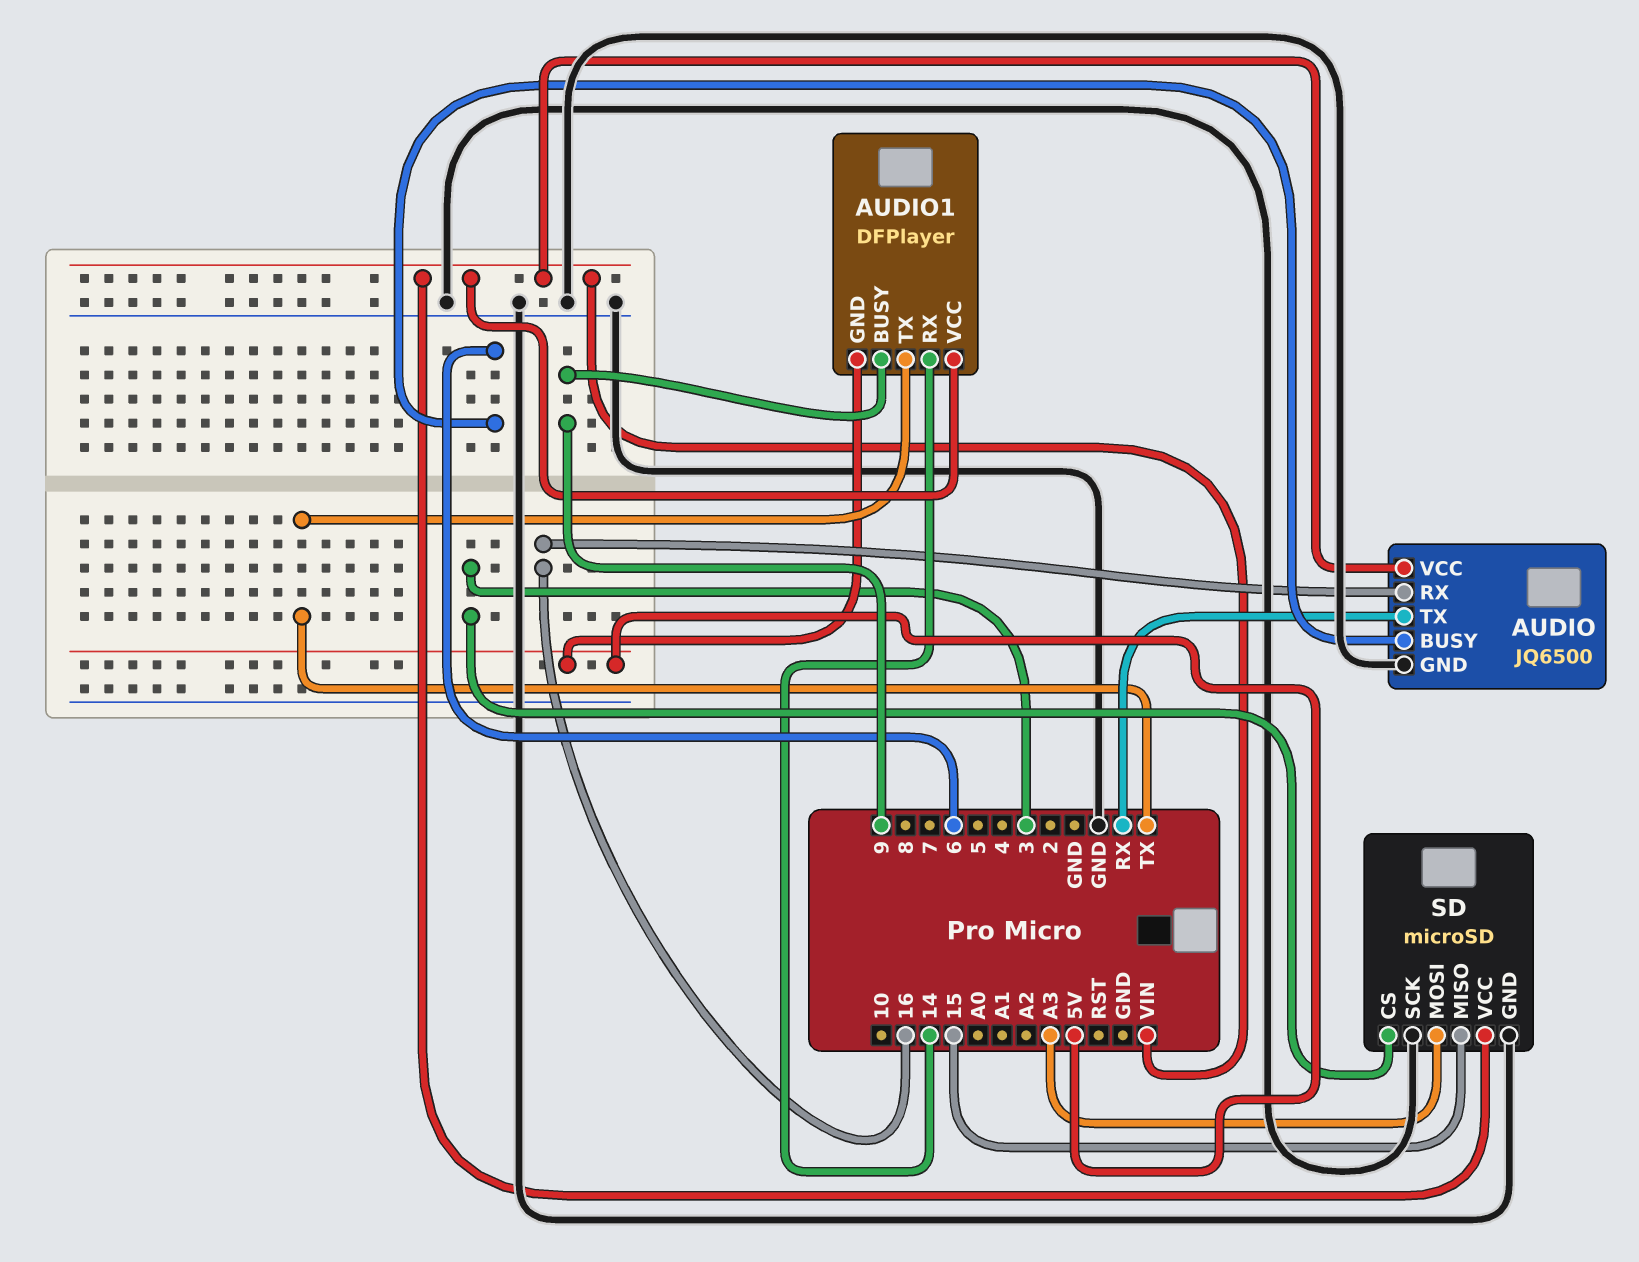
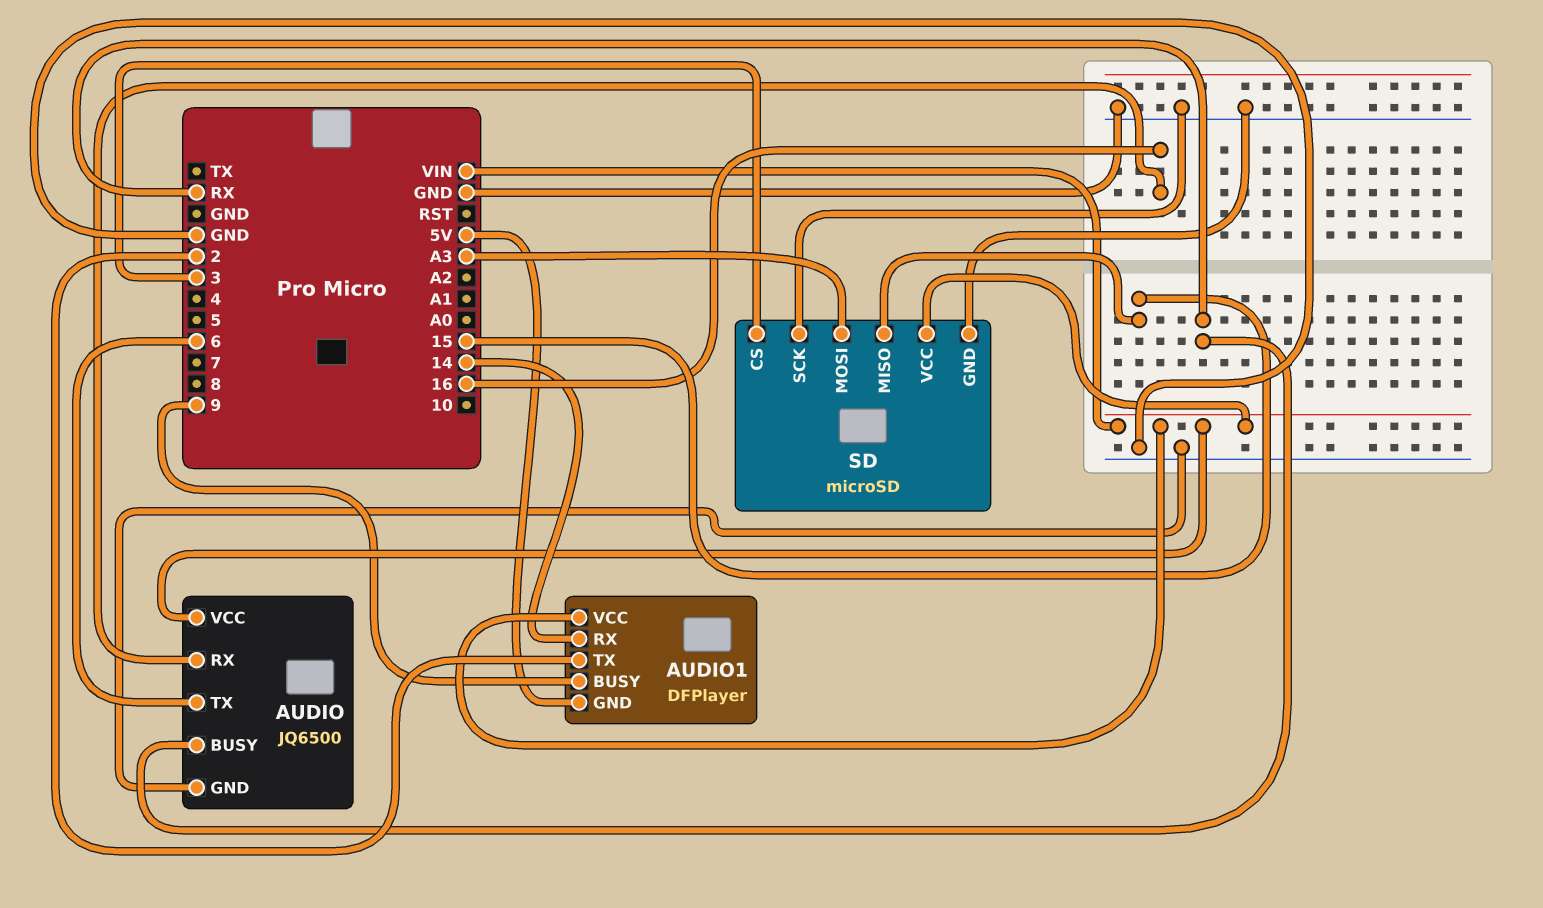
AUDIO pin BUSY: 6 -> RX
AUDIO pin TX: RX -> 6
AUDIO1 pin TX: TX -> 2

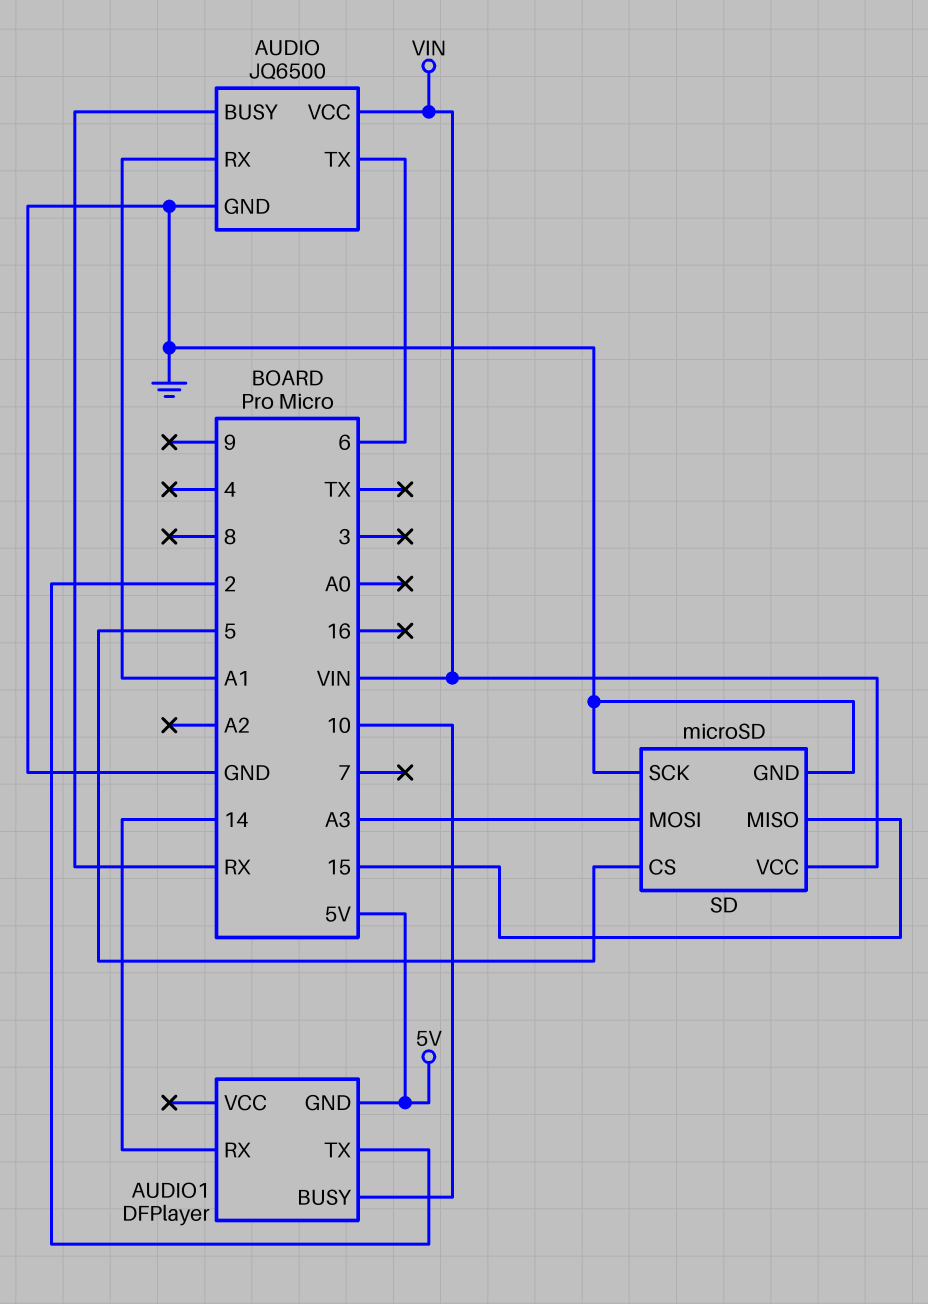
AUDIO pin RX: 16 -> A1
AUDIO1 pin BUSY: 9 -> 10
AUDIO1 pin VCC: VIN -> none
SD pin CS: 3 -> 5

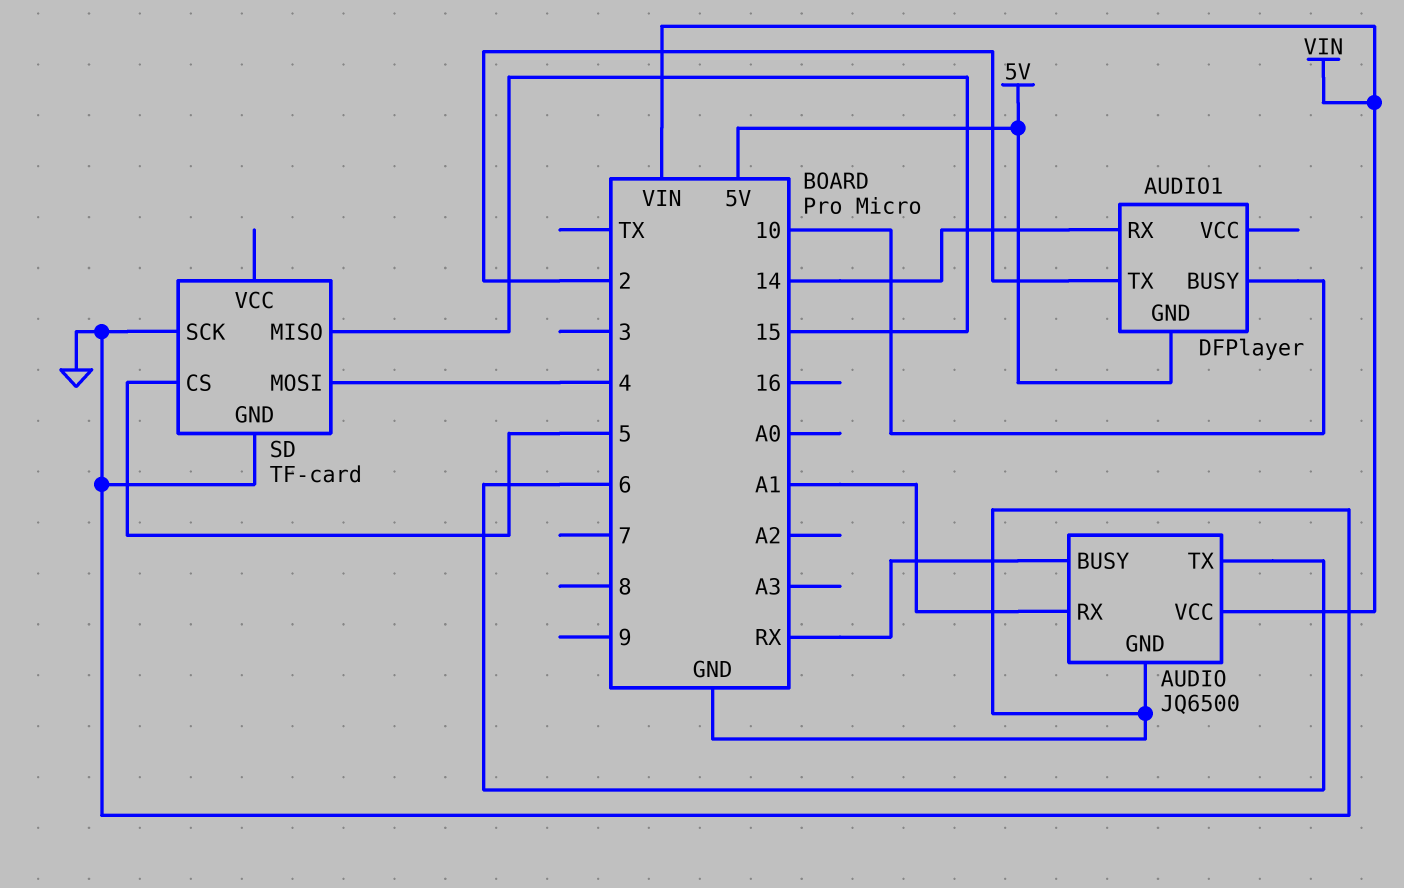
SD: microSD -> TF-card
SD pin MOSI: A3 -> 4
SD pin VCC: VIN -> none

